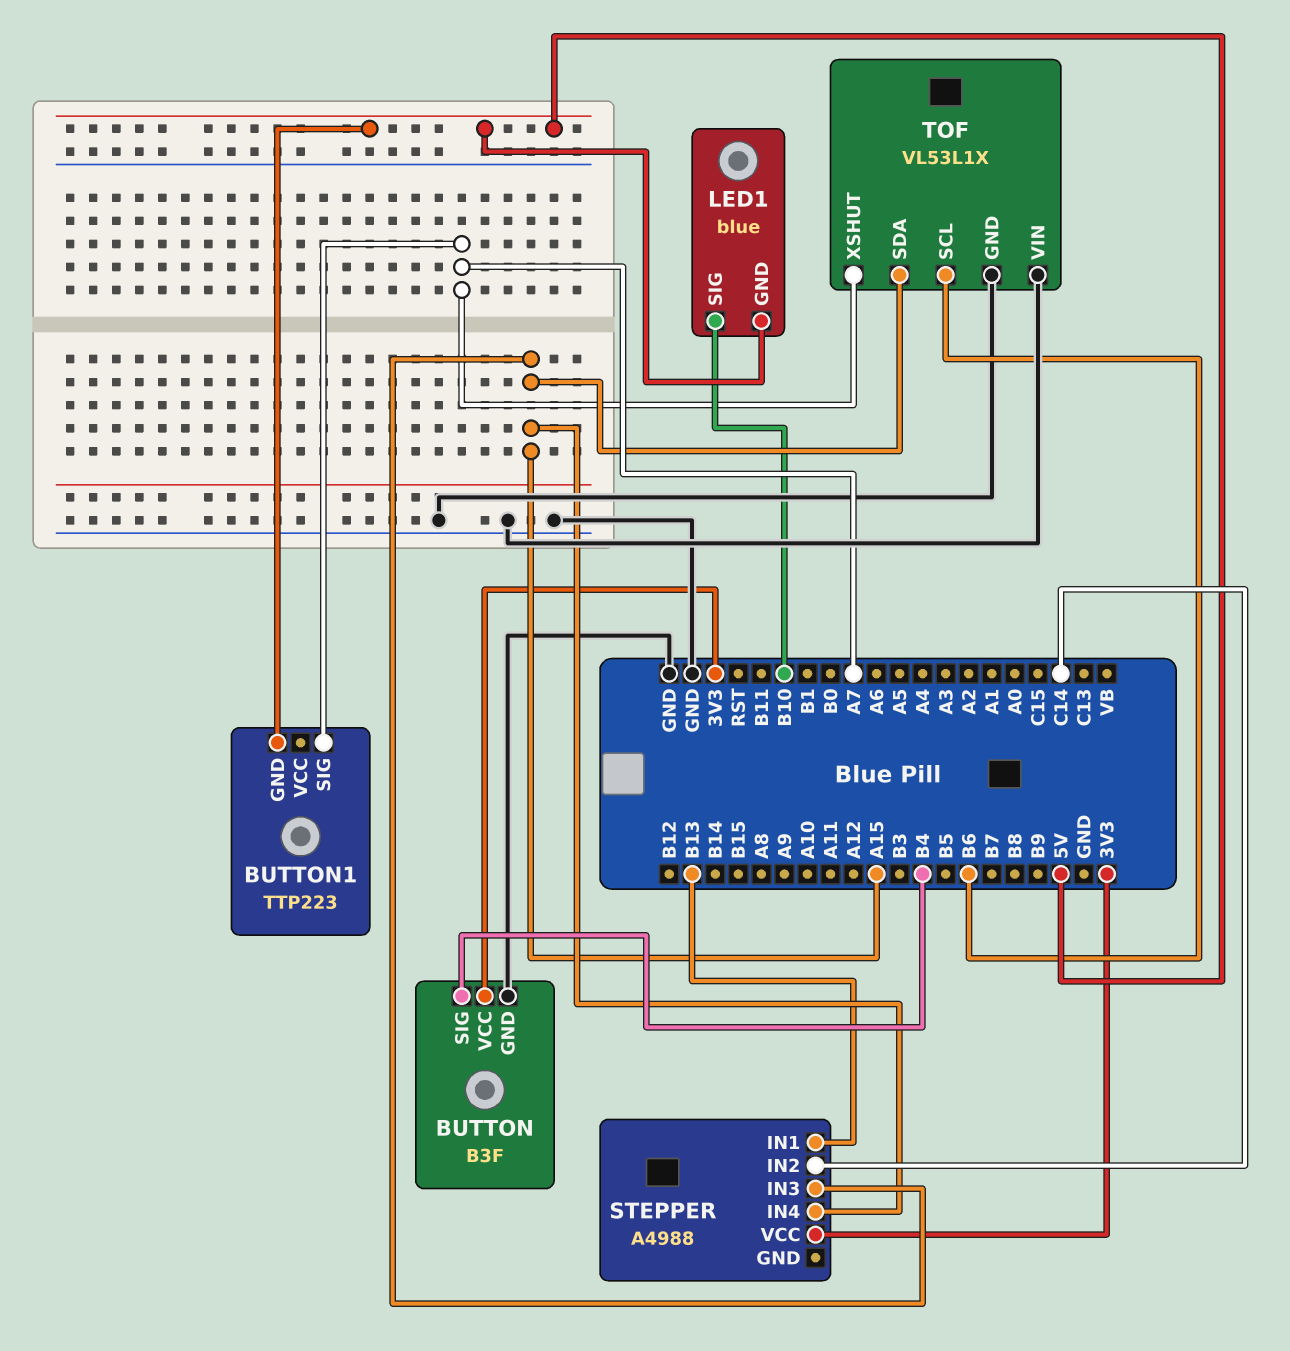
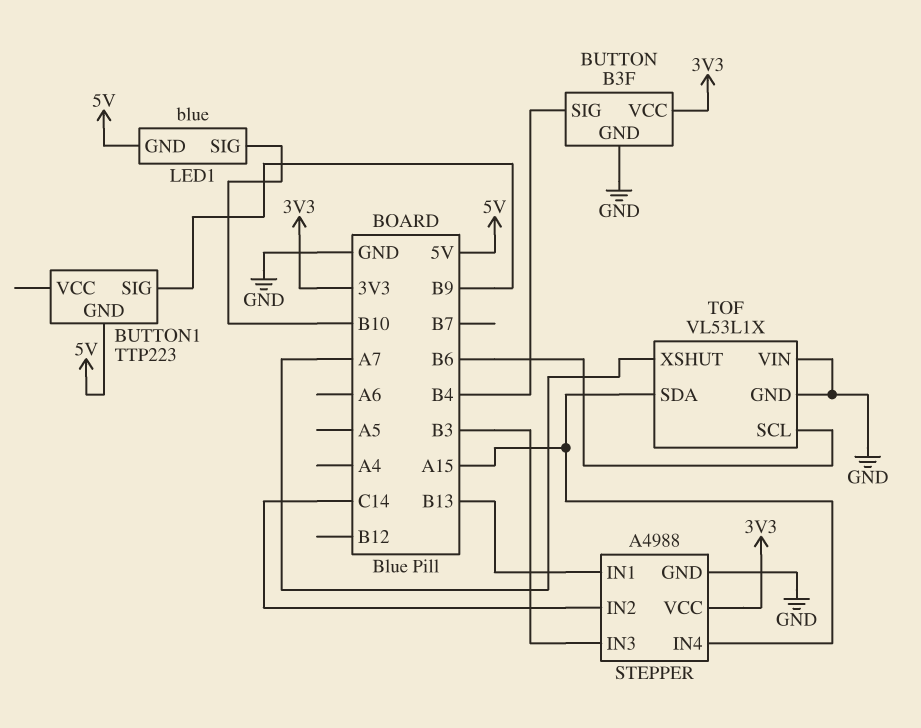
BUTTON1 pin SIG: A7 -> B9
STEPPER pin GND: none -> GND
STEPPER pin IN3: A15 -> B3

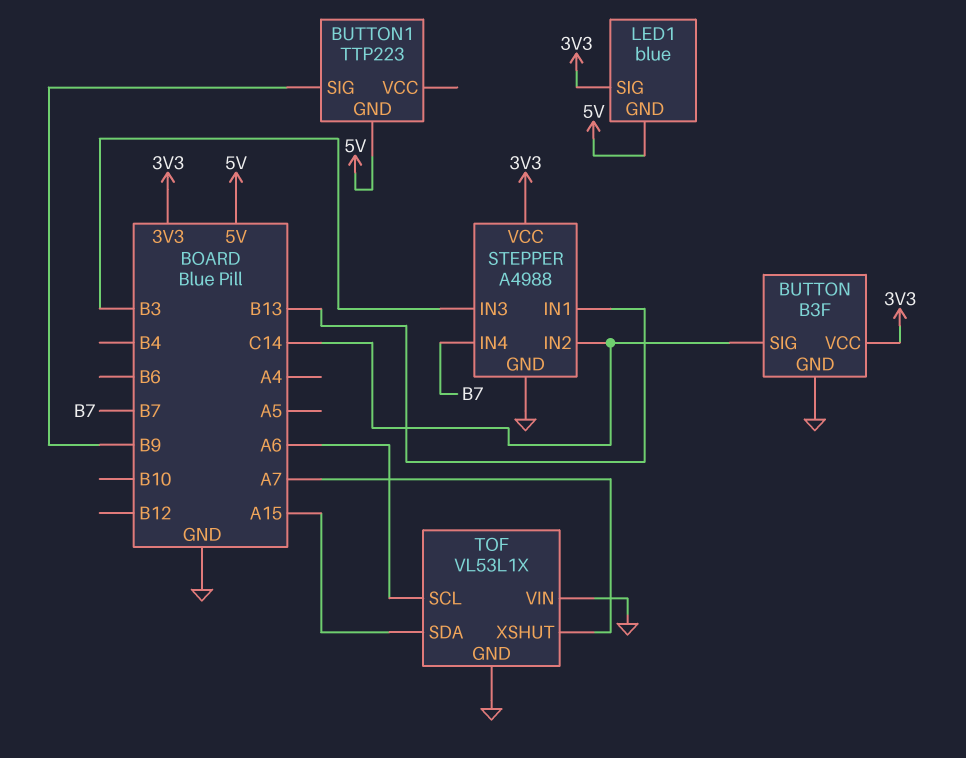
BUTTON pin SIG: B4 -> C14
LED1 pin SIG: B10 -> 3V3
STEPPER pin IN4: A15 -> B7
TOF pin SCL: B6 -> A6

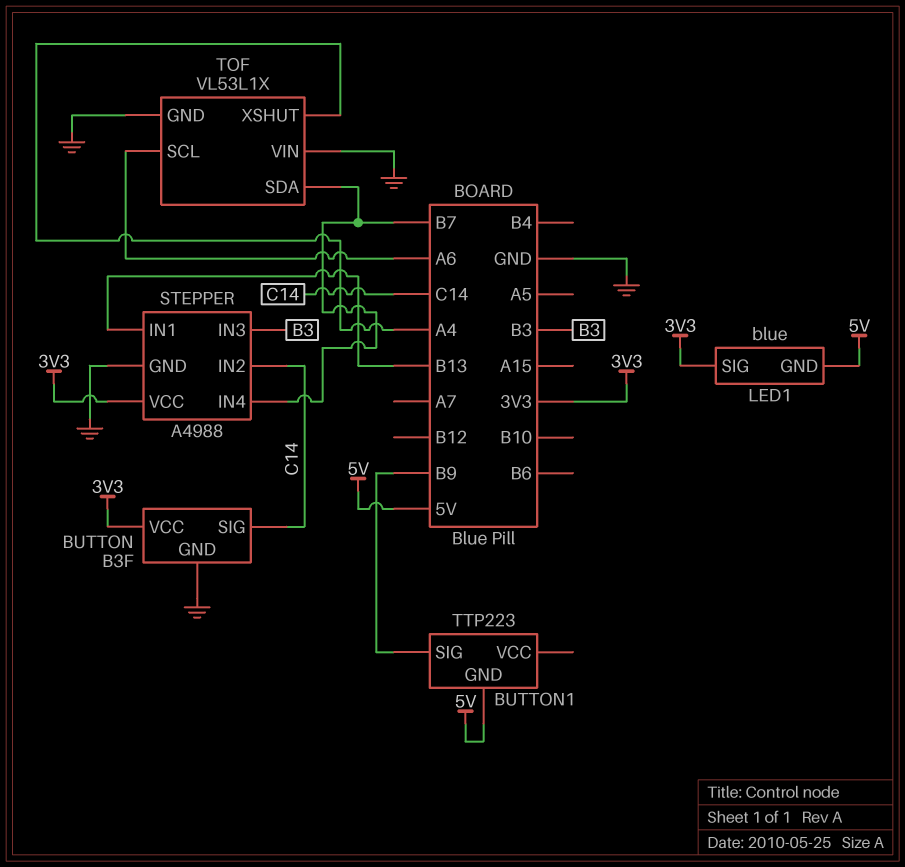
TOF pin SDA: A15 -> B7
TOF pin XSHUT: A7 -> A4

